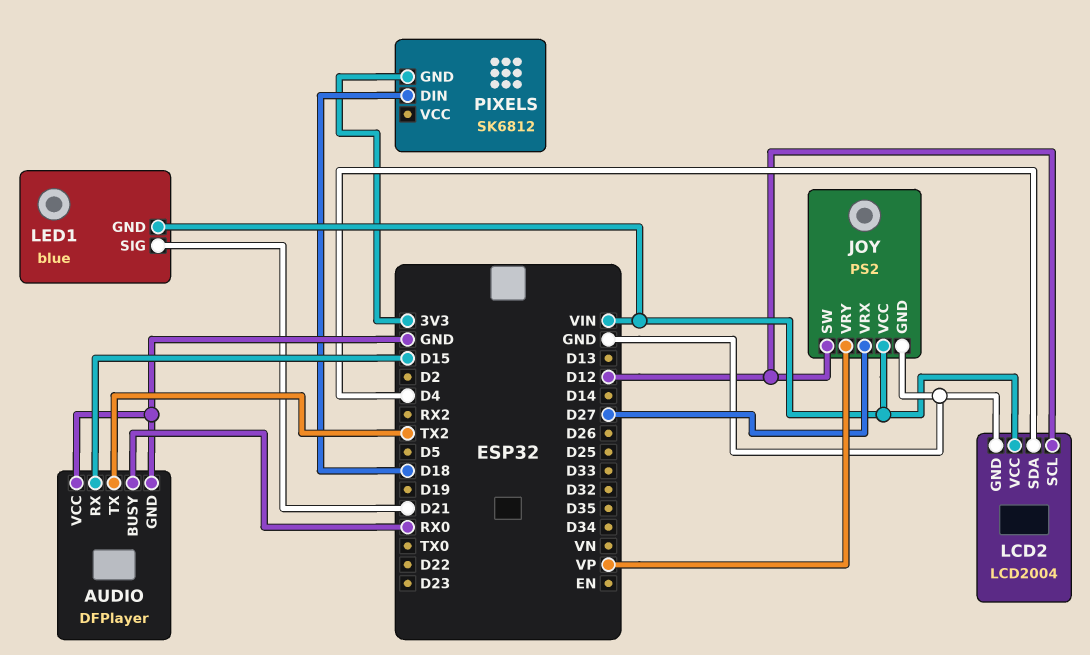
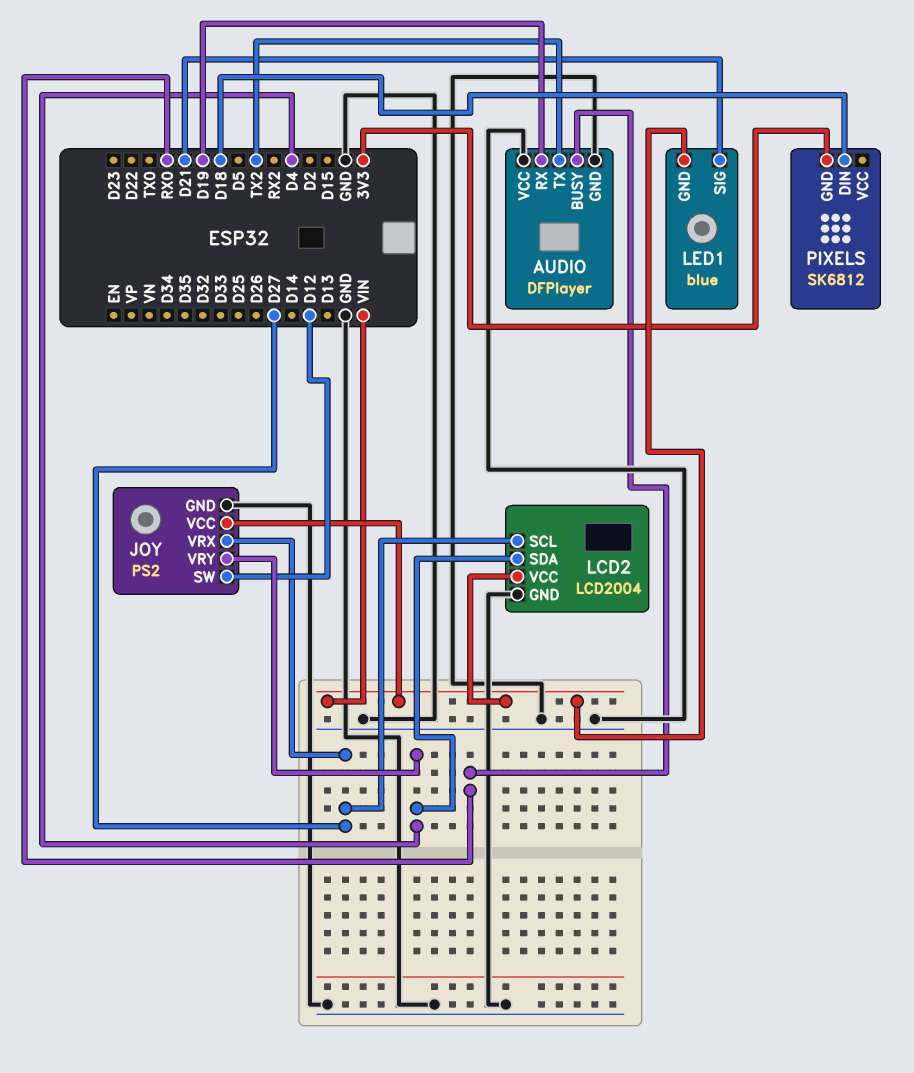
AUDIO pin RX: D15 -> D19
JOY pin VRY: VP -> D4
LCD2 pin SCL: D12 -> D27

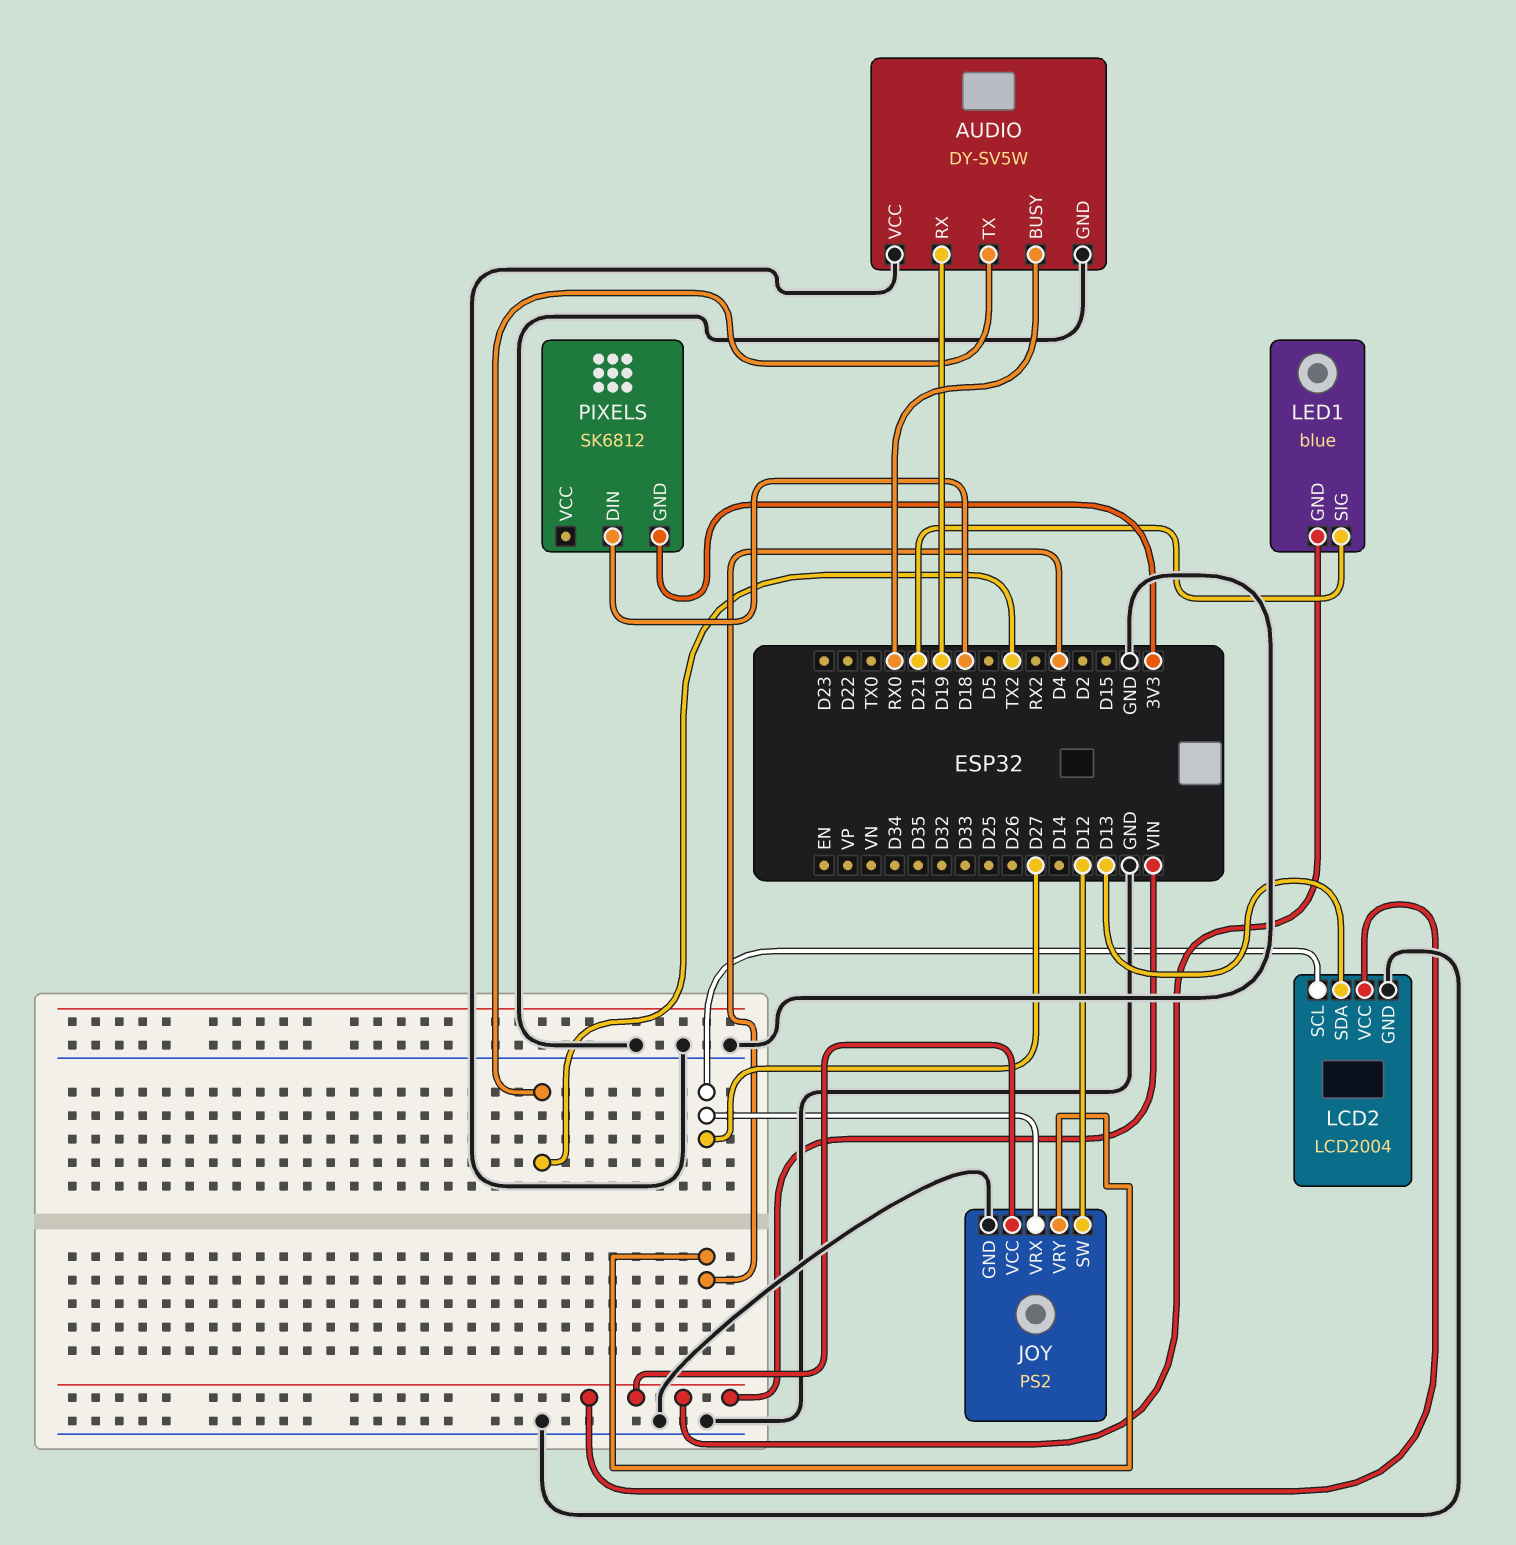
AUDIO: DFPlayer -> DY-SV5W
LCD2 pin SDA: D4 -> D13

